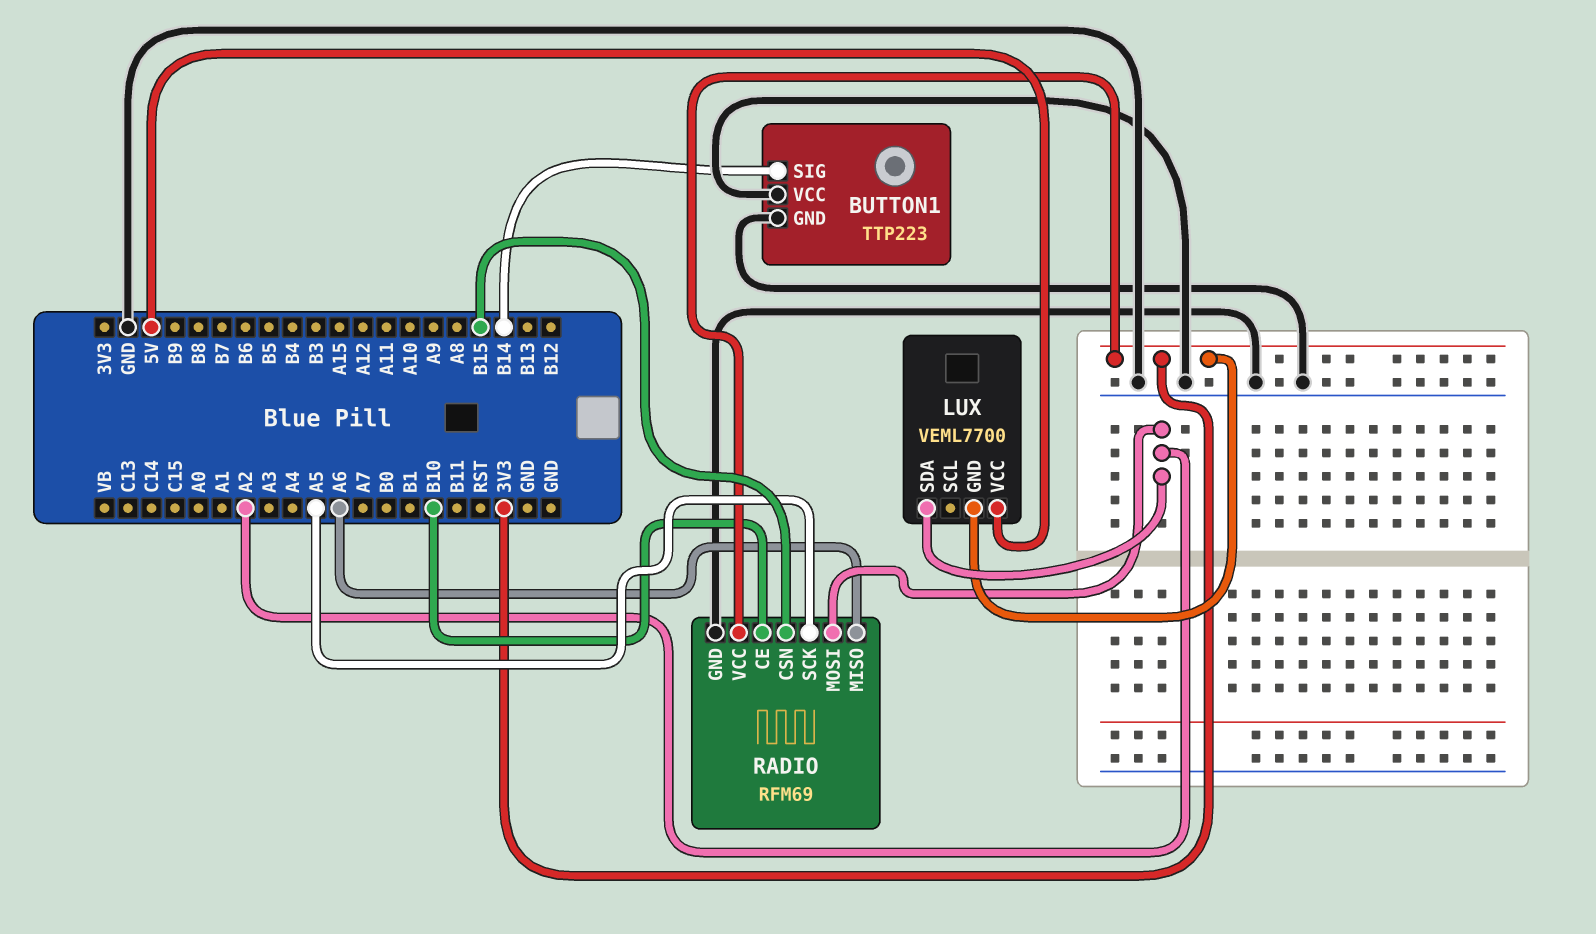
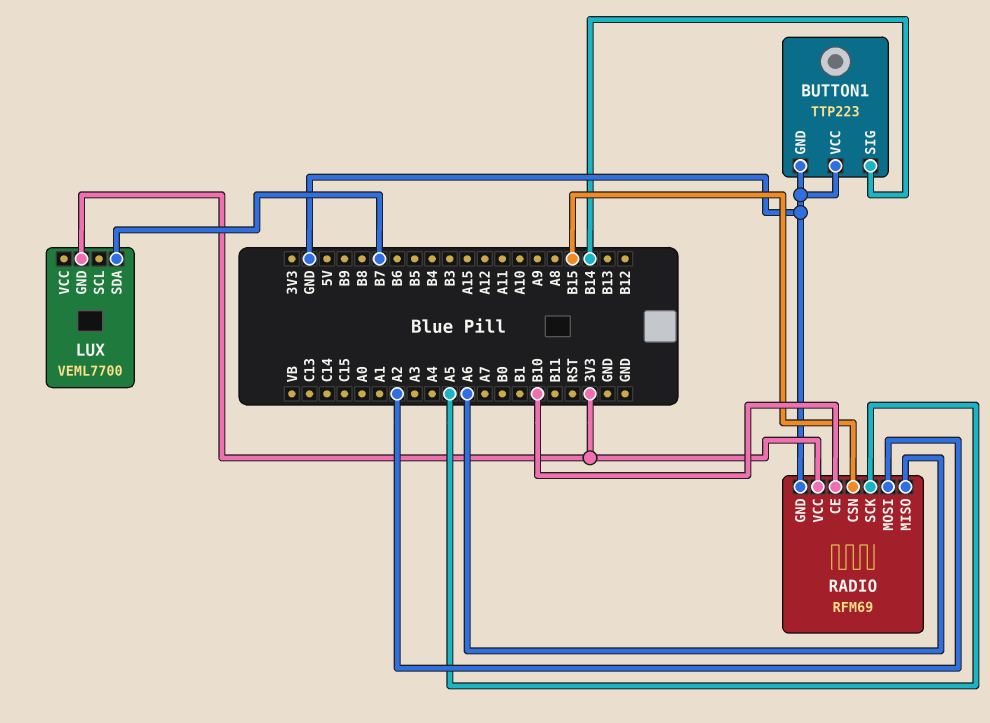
LUX pin SDA: A2 -> B7
LUX pin VCC: 5V -> none

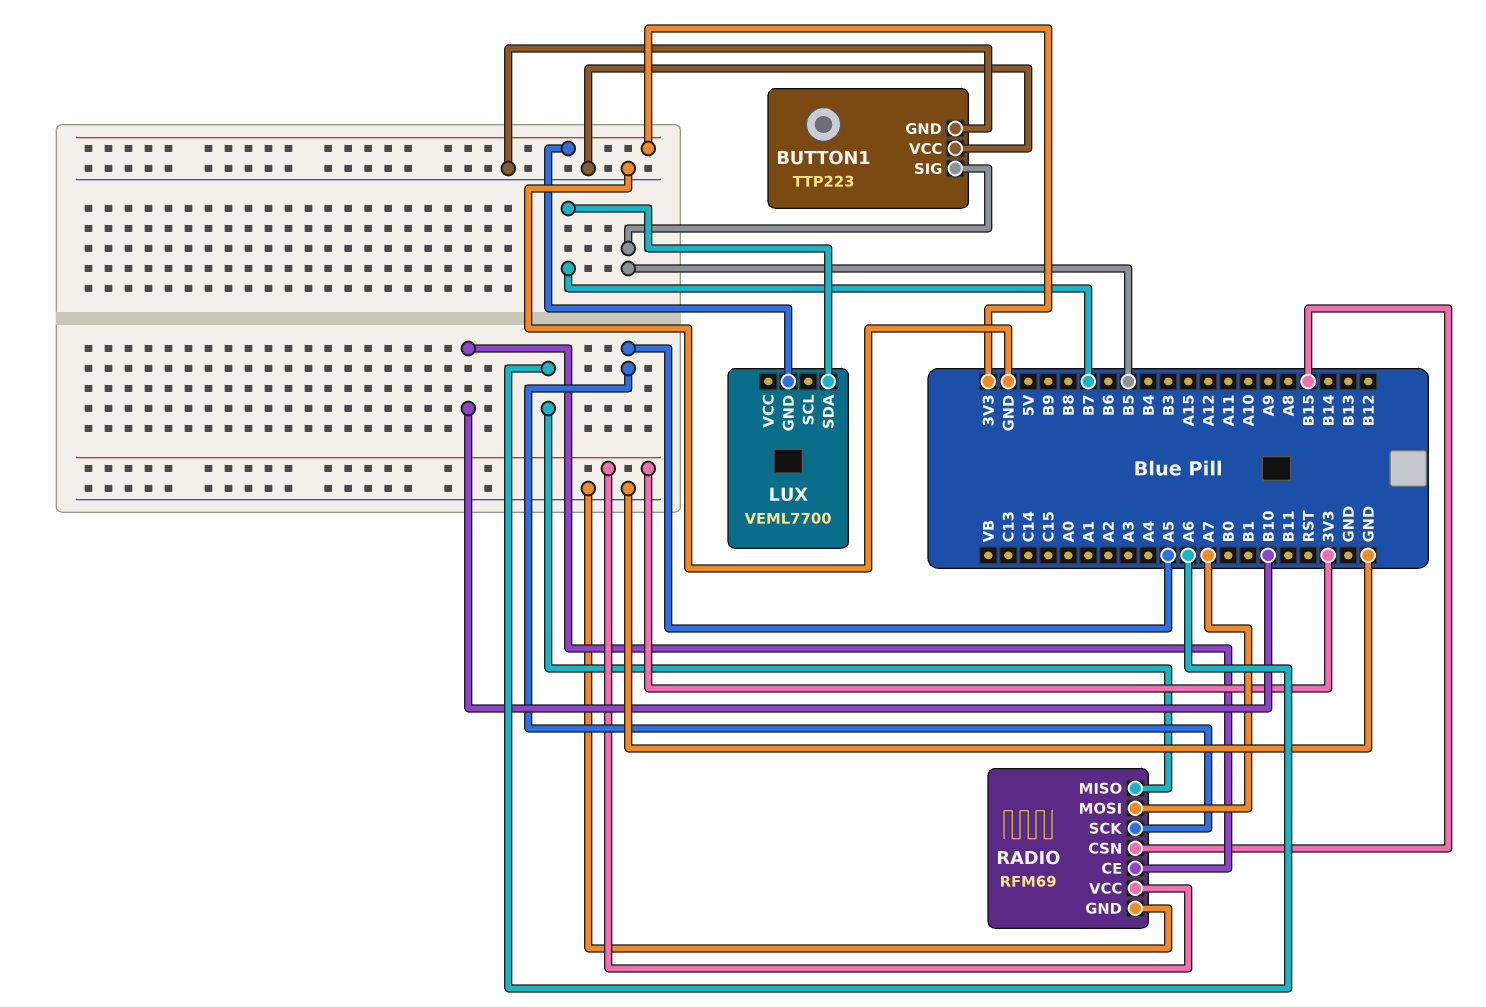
BUTTON1 pin SIG: B14 -> B5
RADIO pin MOSI: A2 -> A7

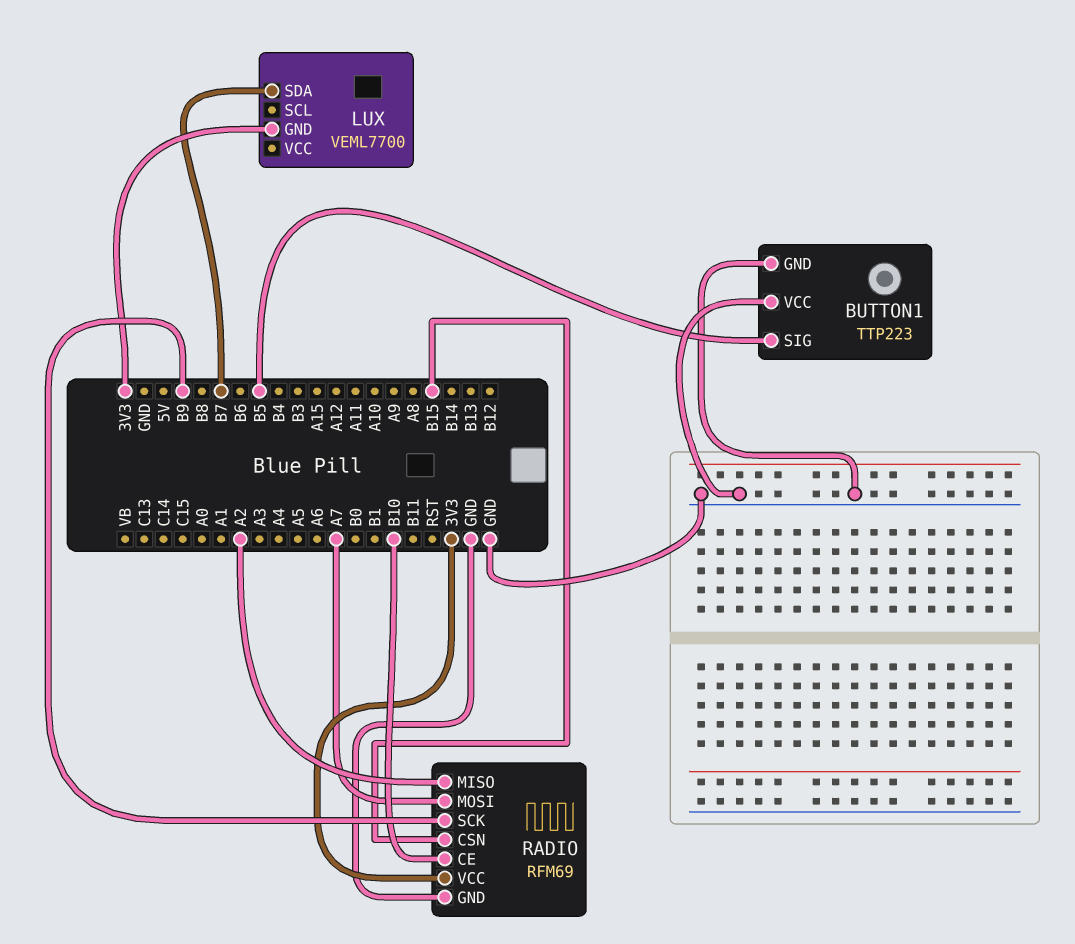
RADIO pin MISO: A6 -> A2
RADIO pin SCK: A5 -> B9

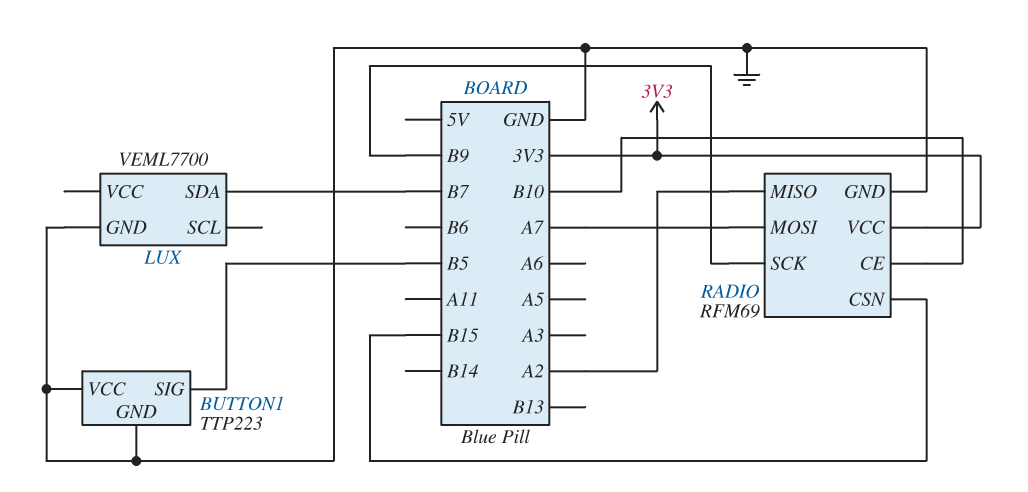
LUX pin GND: 3V3 -> GND

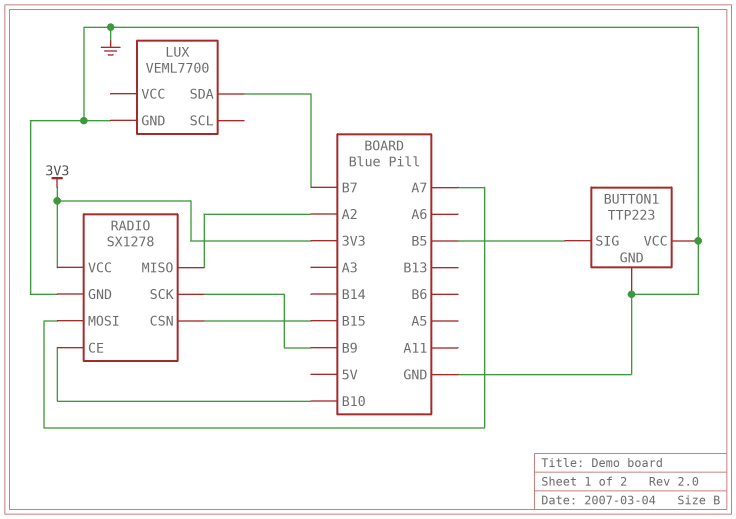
RADIO: RFM69 -> SX1278

